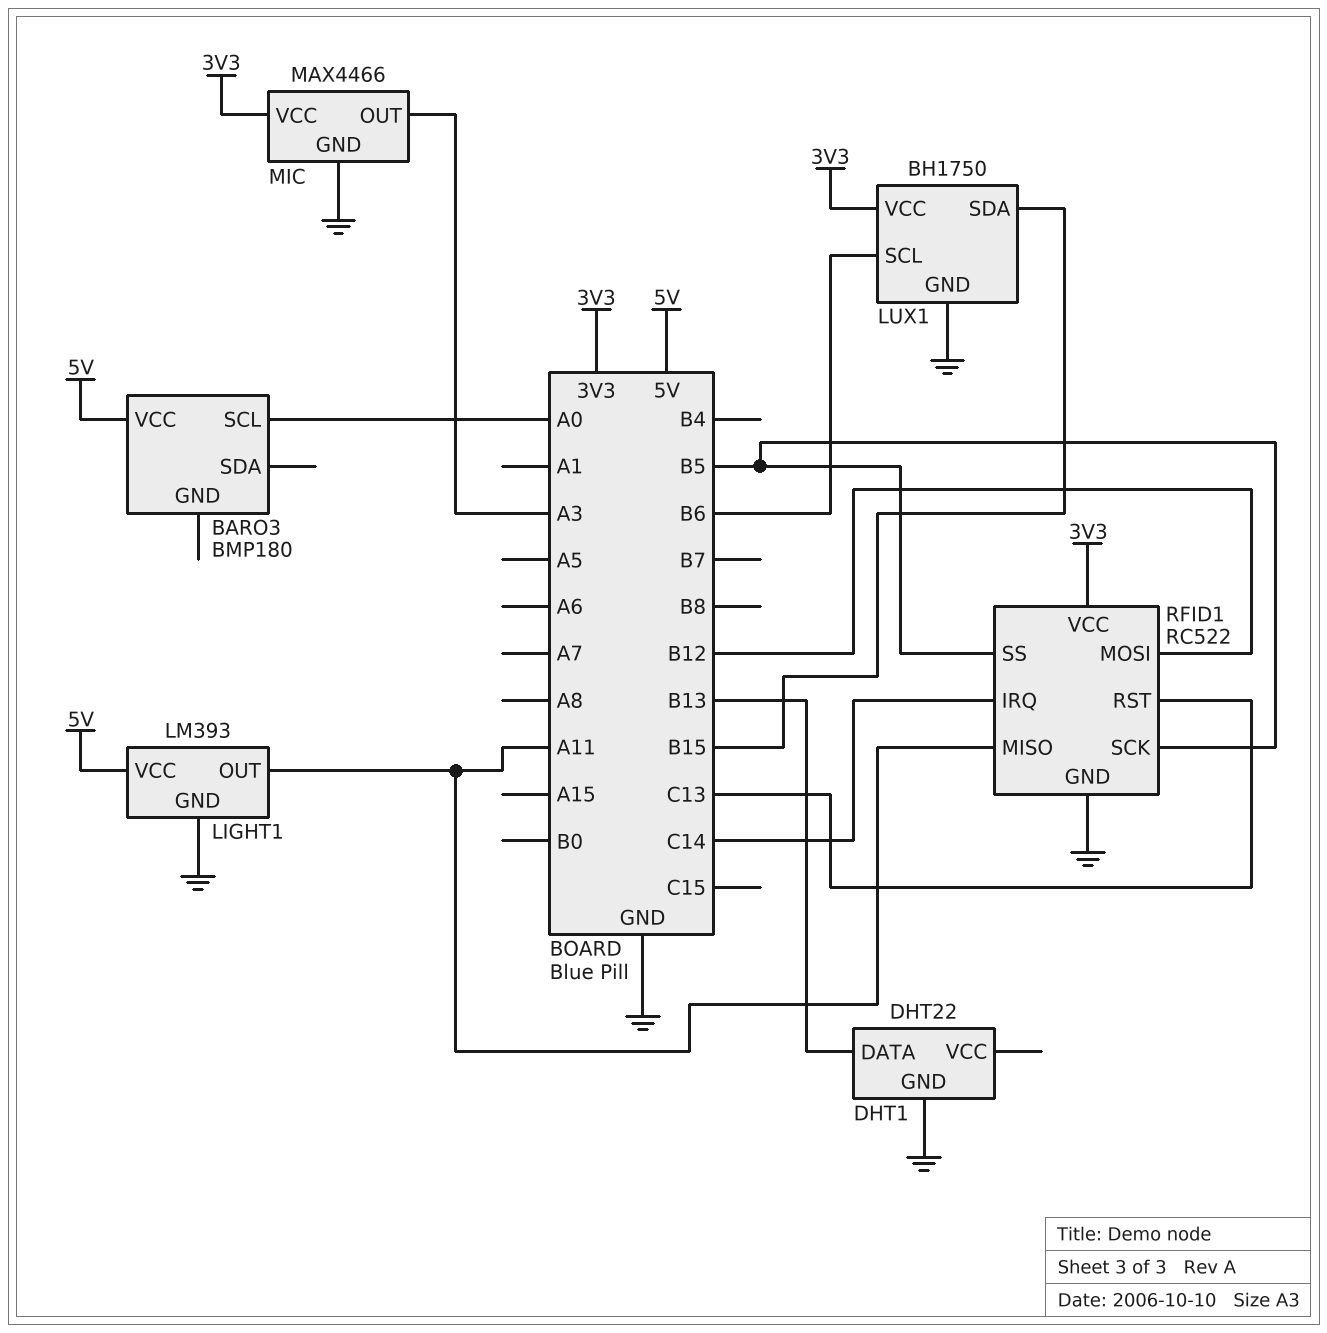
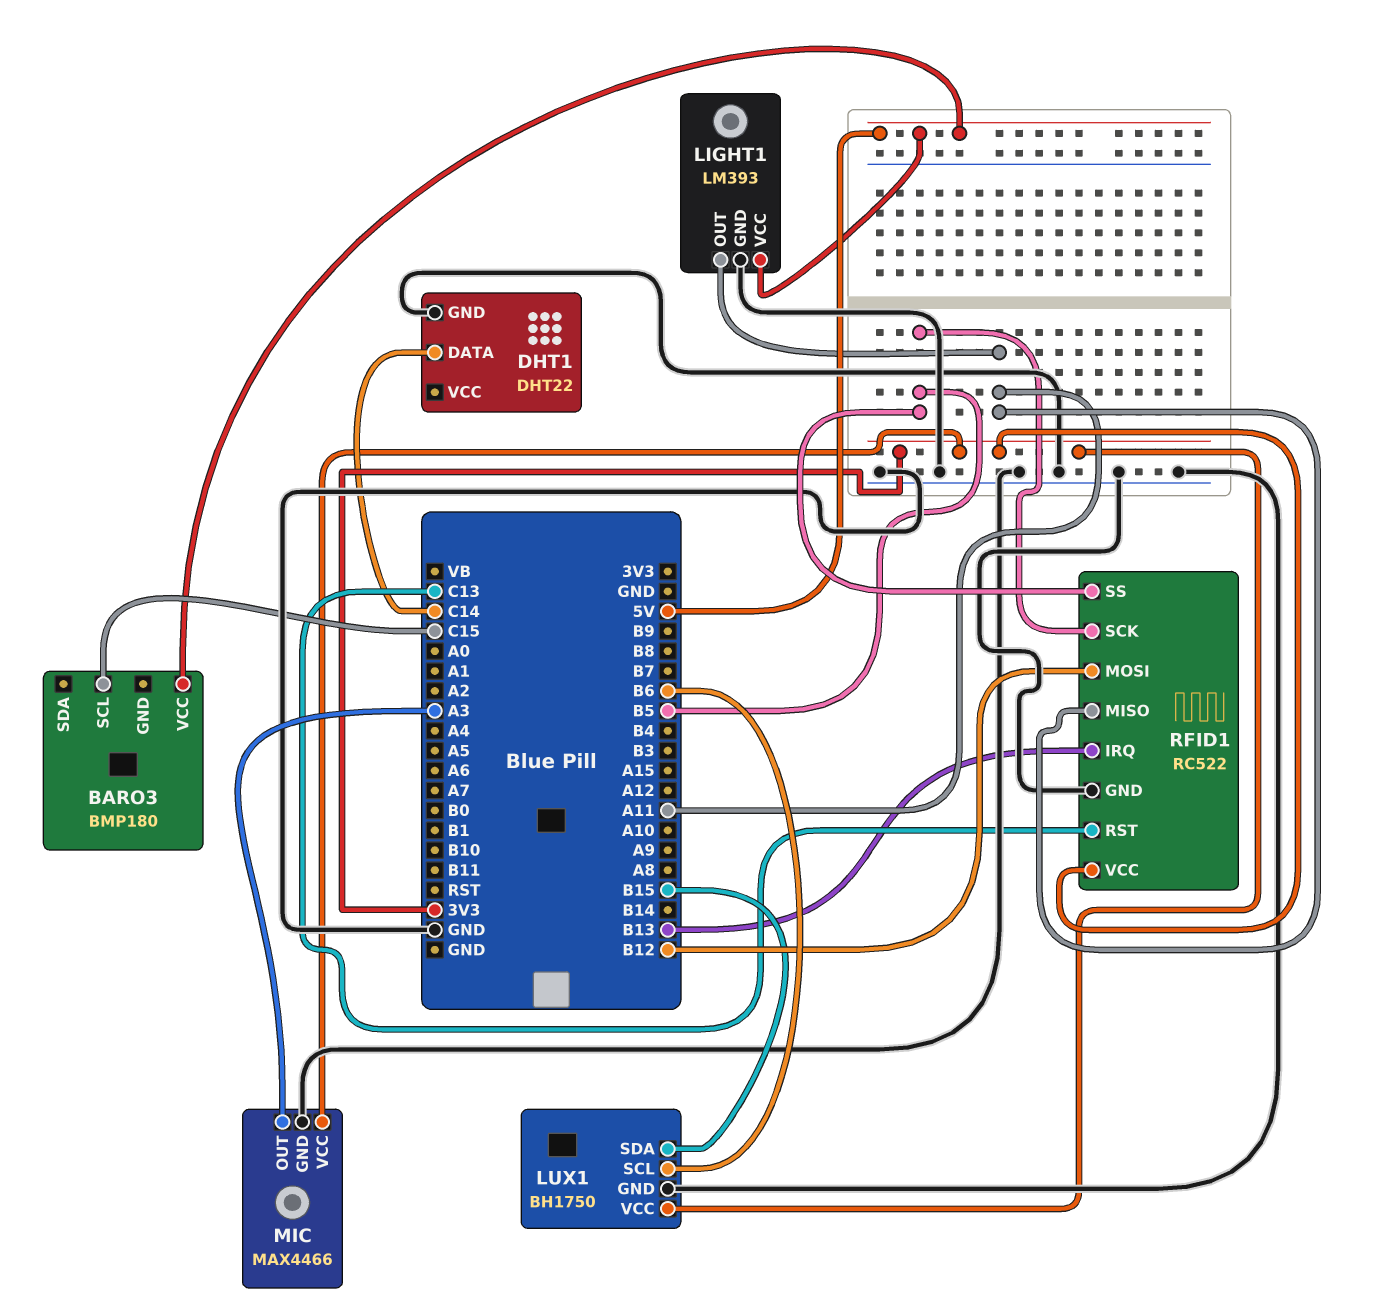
BARO3 pin SCL: A0 -> C15
DHT1 pin DATA: B13 -> C14
RFID1 pin IRQ: C14 -> B13

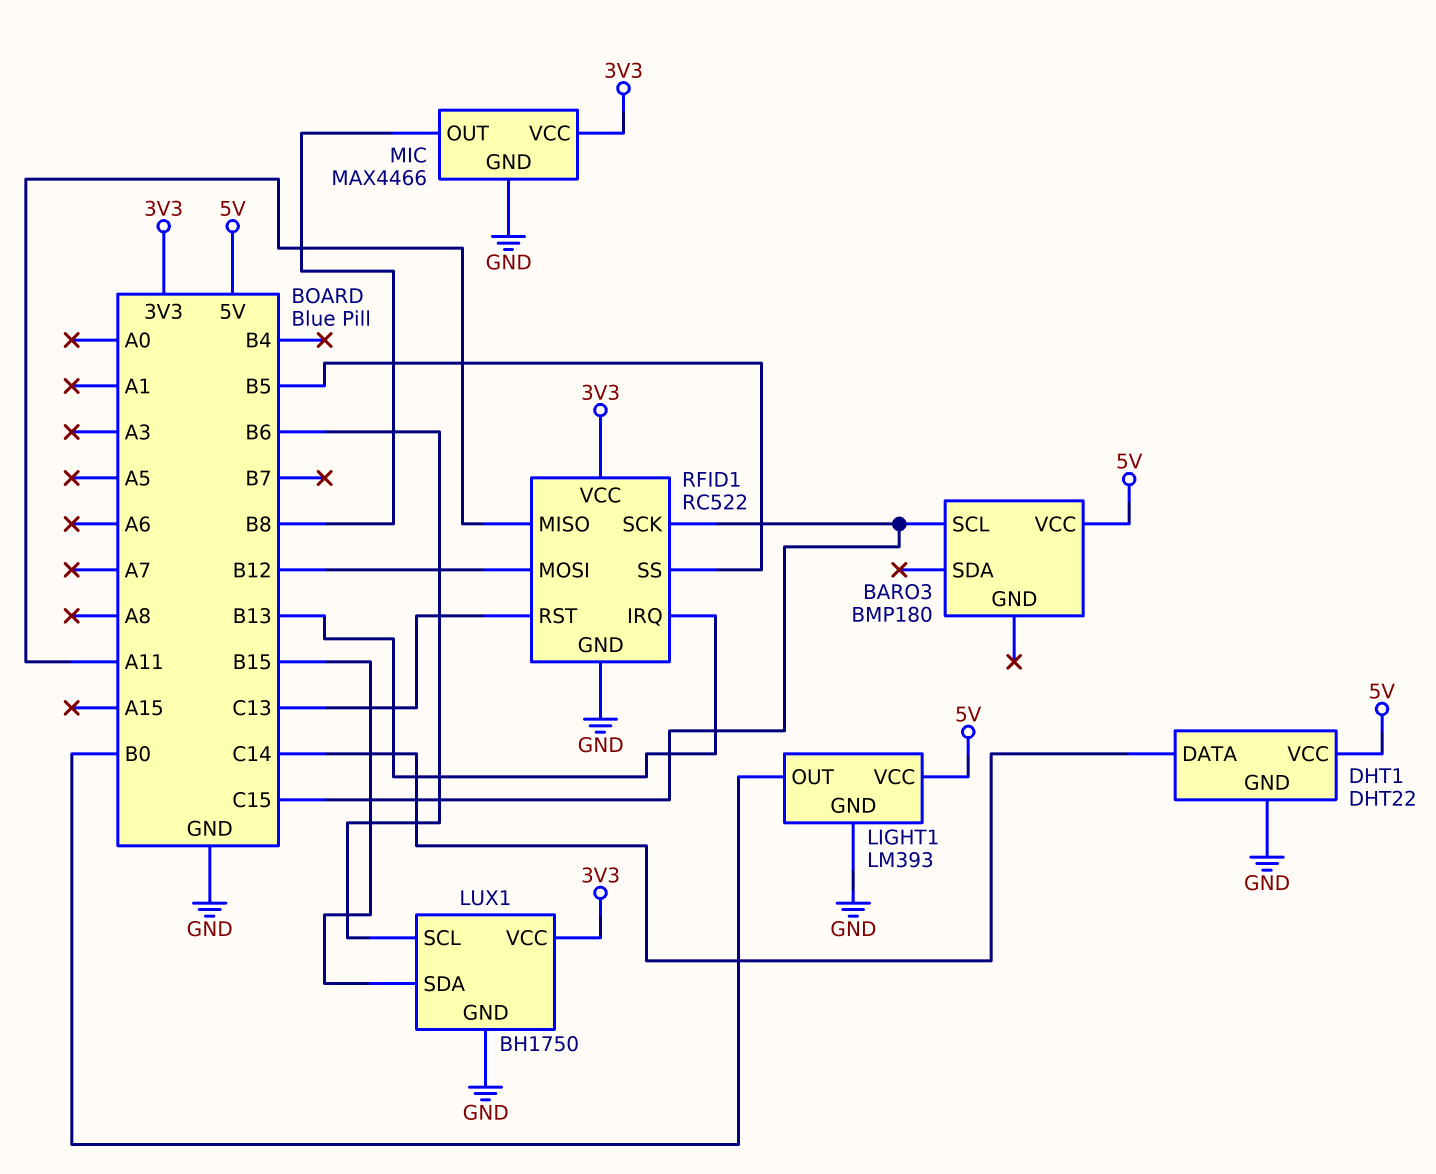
DHT1 pin VCC: none -> 5V
LIGHT1 pin OUT: A11 -> B0
MIC pin OUT: A3 -> B8
RFID1 pin SCK: B5 -> C15

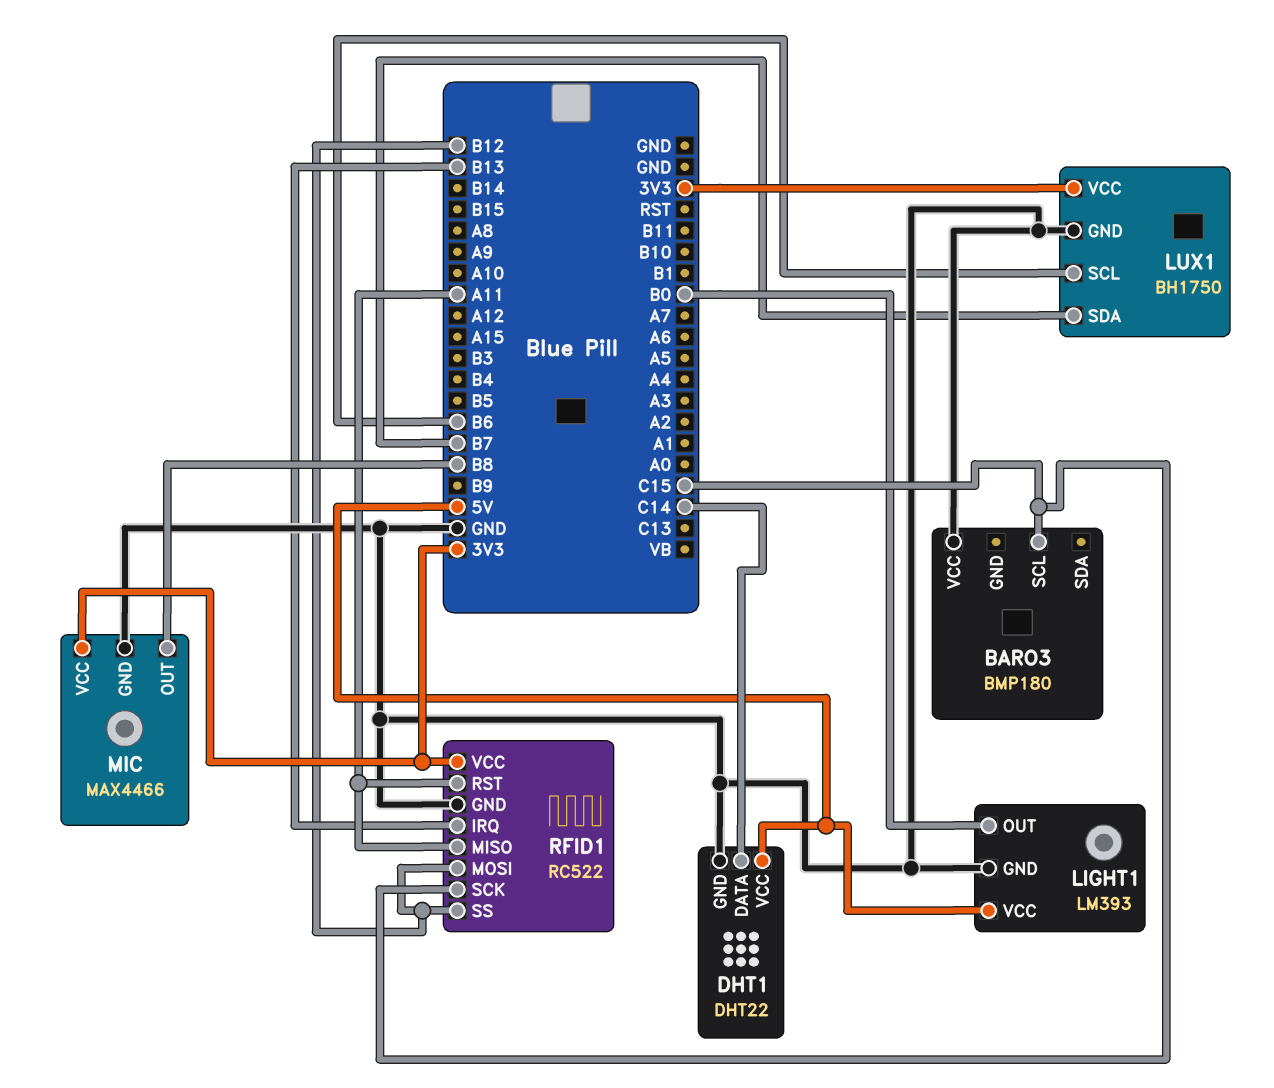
BARO3 pin VCC: 5V -> GND
LUX1 pin SDA: B15 -> B7
RFID1 pin RST: C13 -> A11
RFID1 pin SS: B5 -> B12

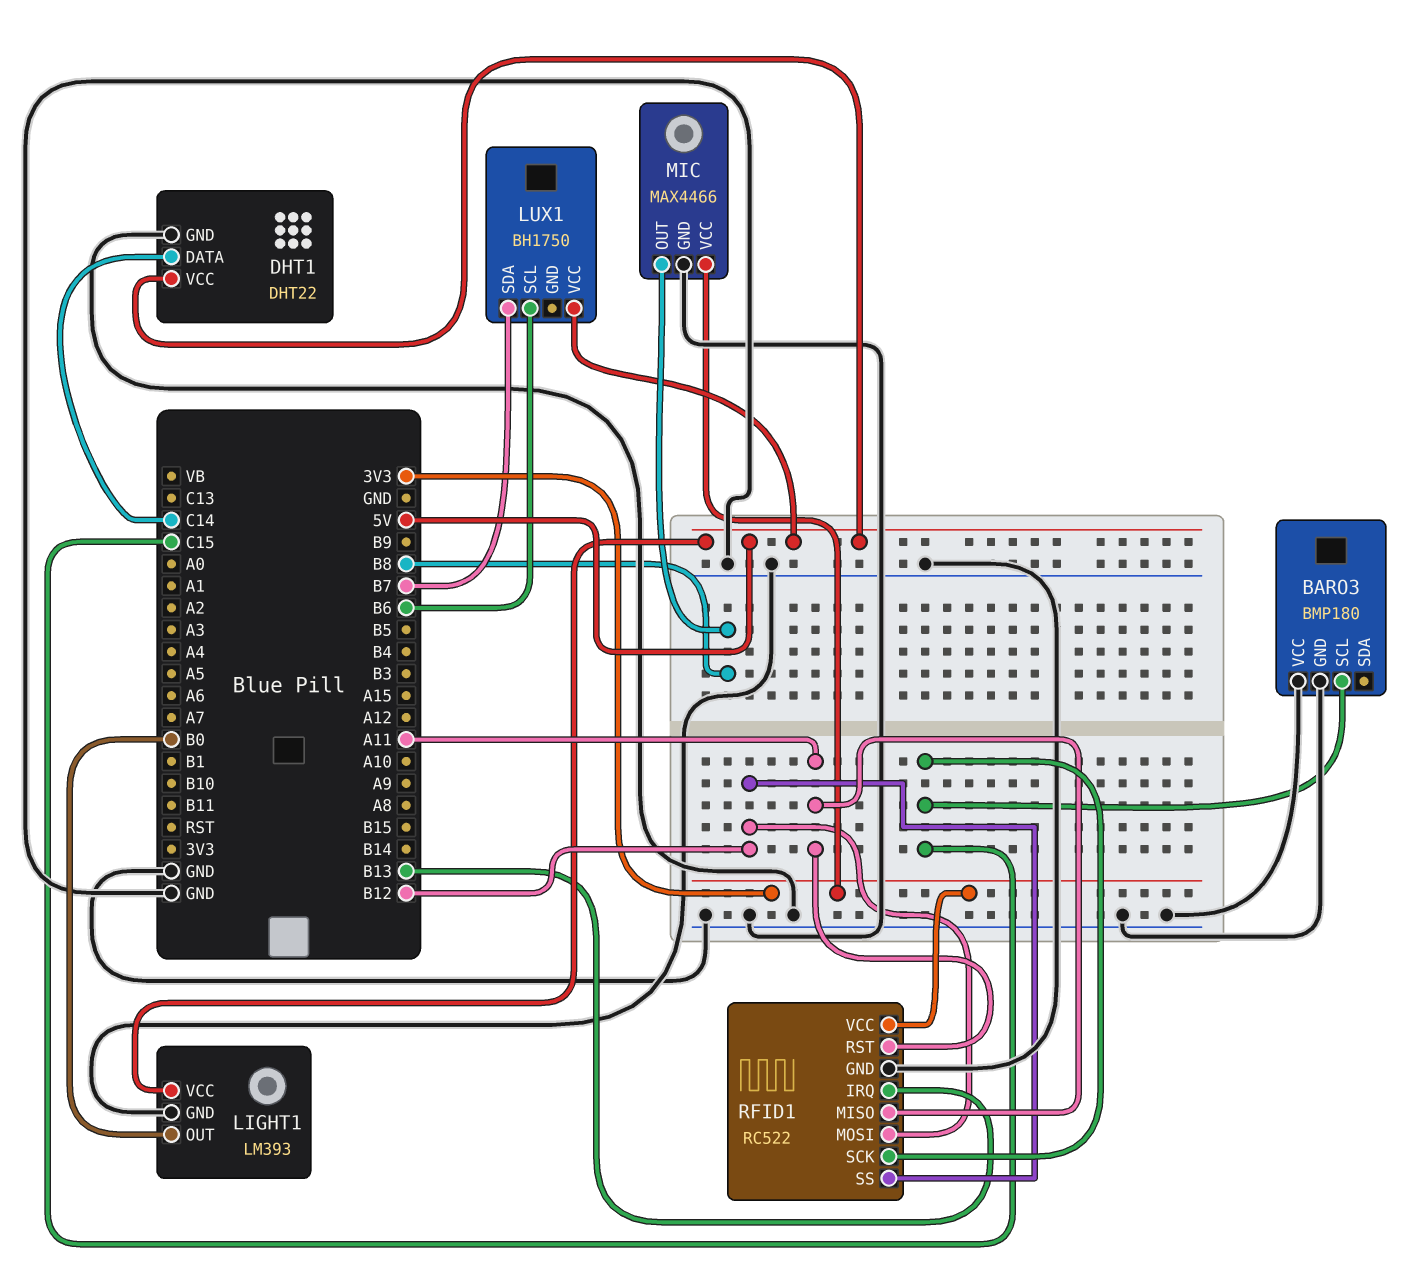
BARO3 pin GND: none -> GND
LUX1 pin GND: GND -> none
LUX1 pin VCC: 3V3 -> 5V

